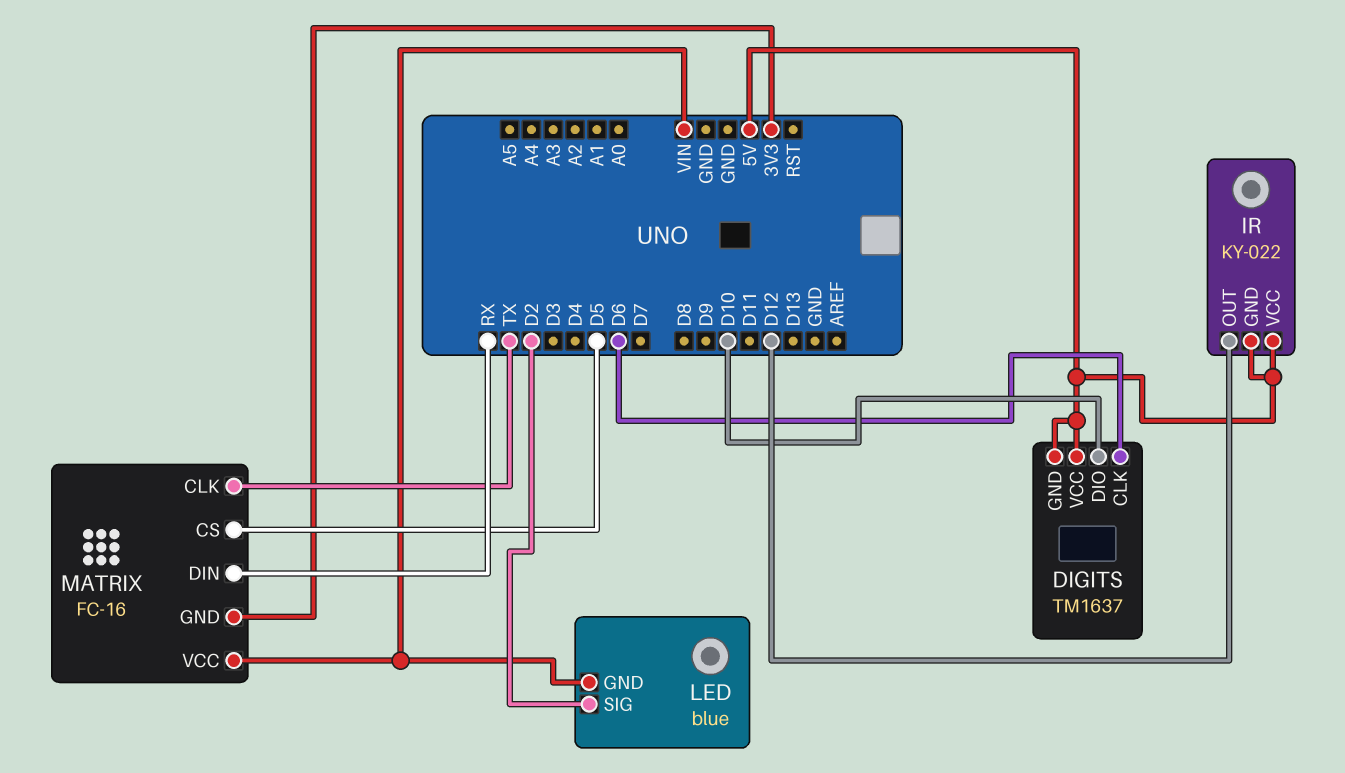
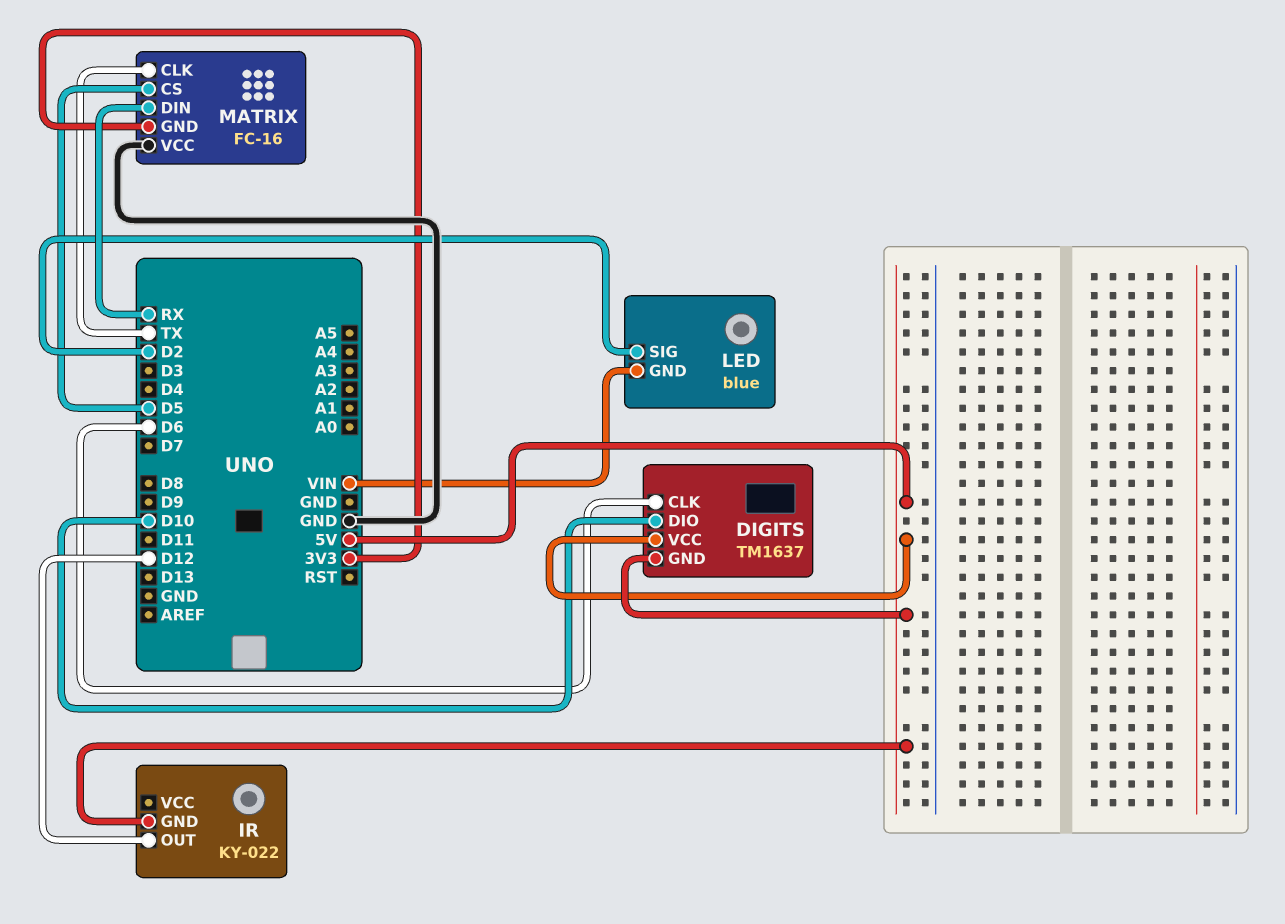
IR pin VCC: 5V -> none
MATRIX pin VCC: VIN -> GND

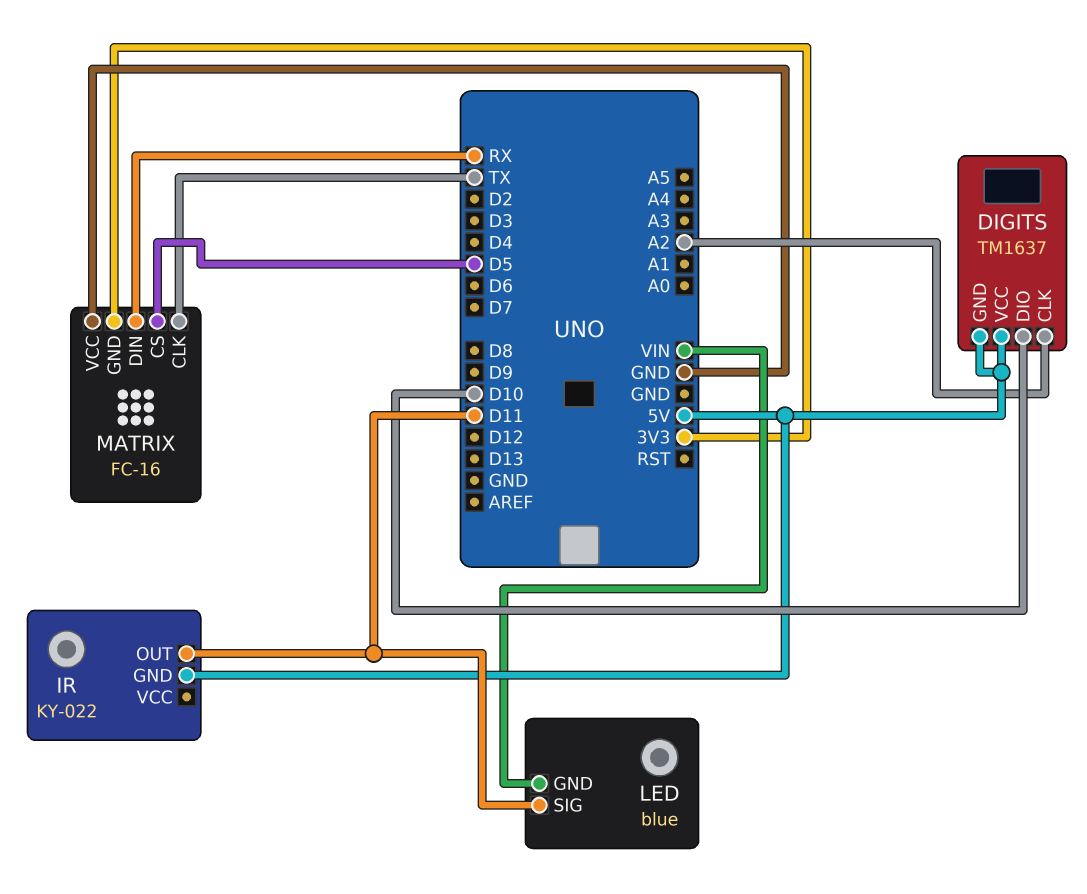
DIGITS pin CLK: D6 -> A2
IR pin OUT: D12 -> D11
LED pin SIG: D2 -> D11

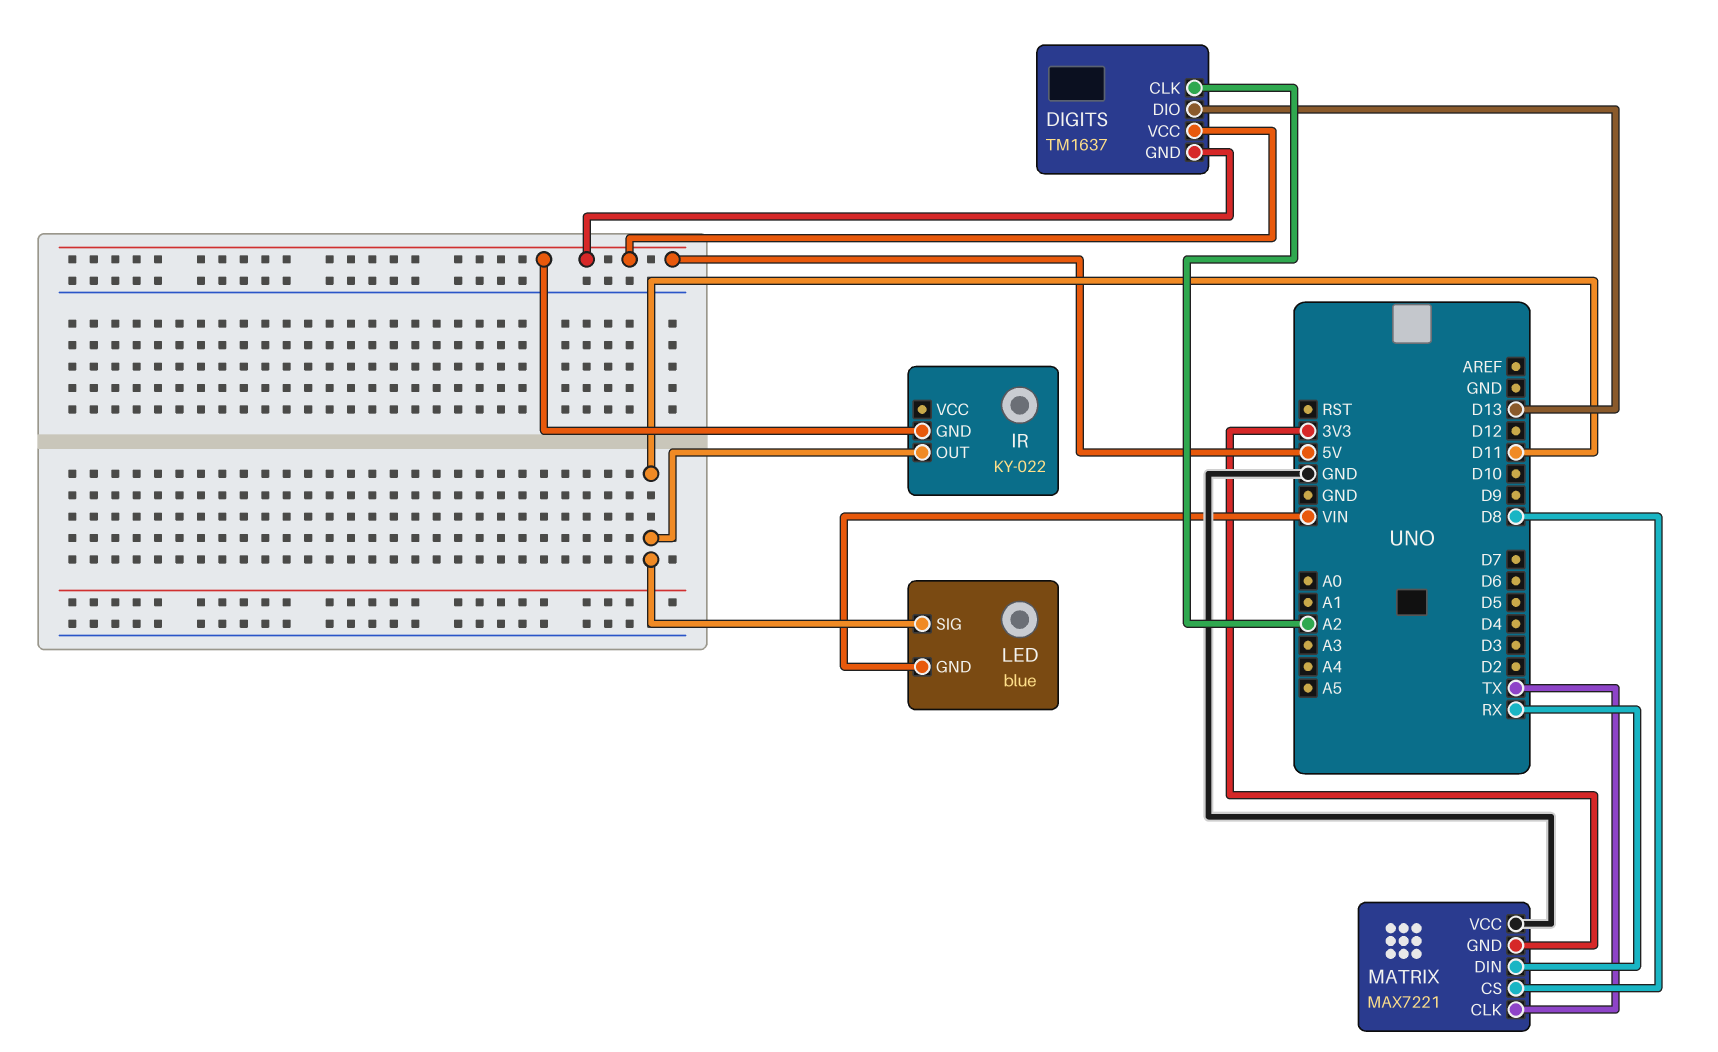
DIGITS pin DIO: D10 -> D13
MATRIX: FC-16 -> MAX7221
MATRIX pin CS: D5 -> D8

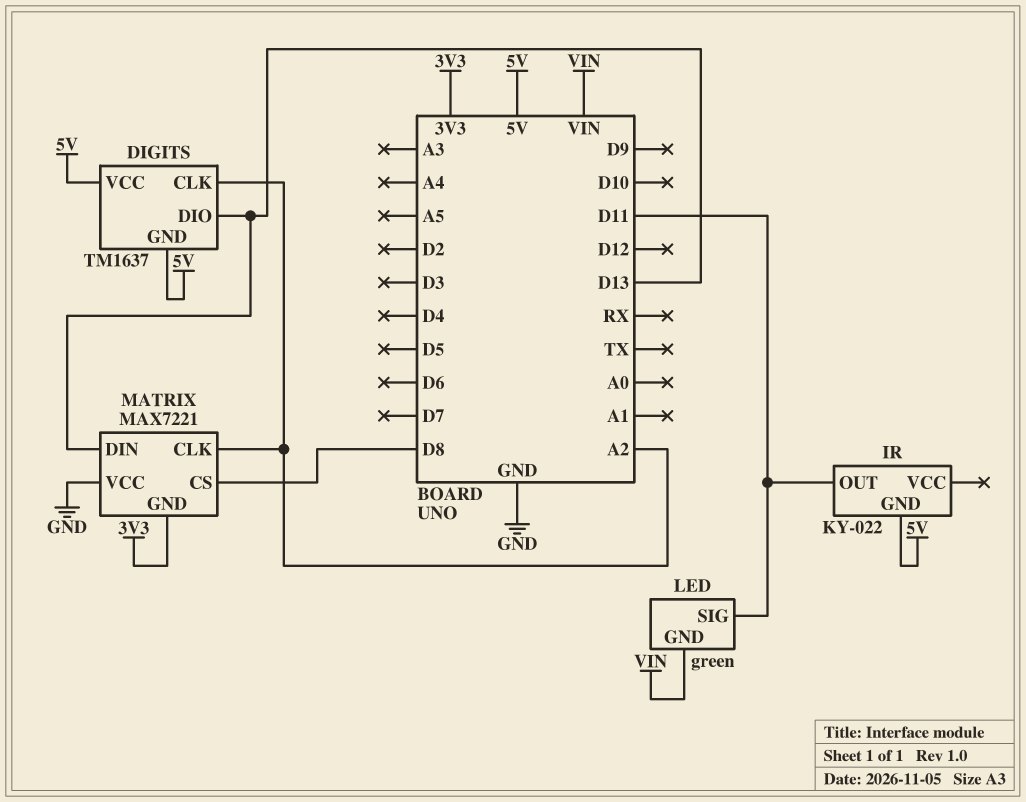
LED: blue -> green
MATRIX pin CLK: TX -> A2
MATRIX pin DIN: RX -> D13

